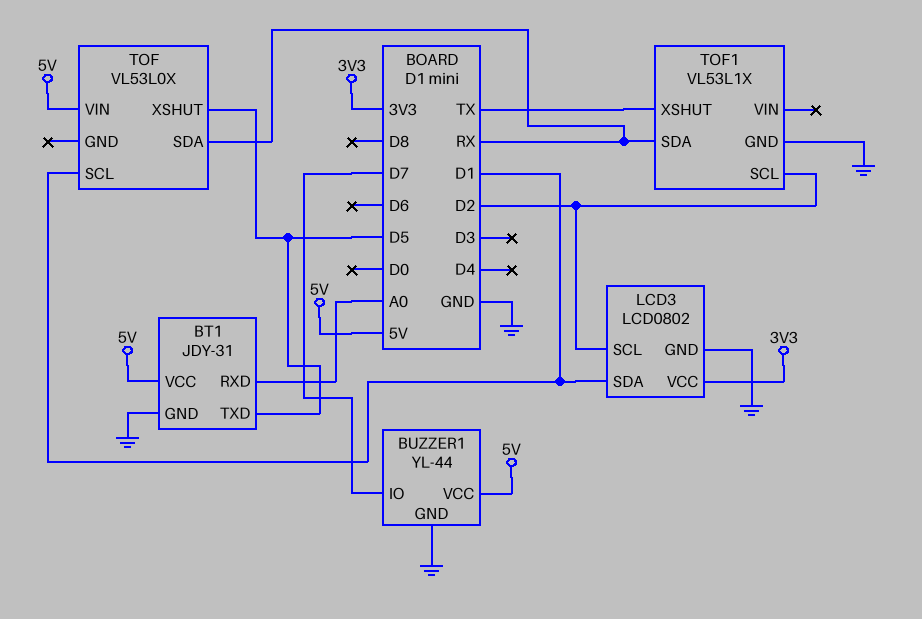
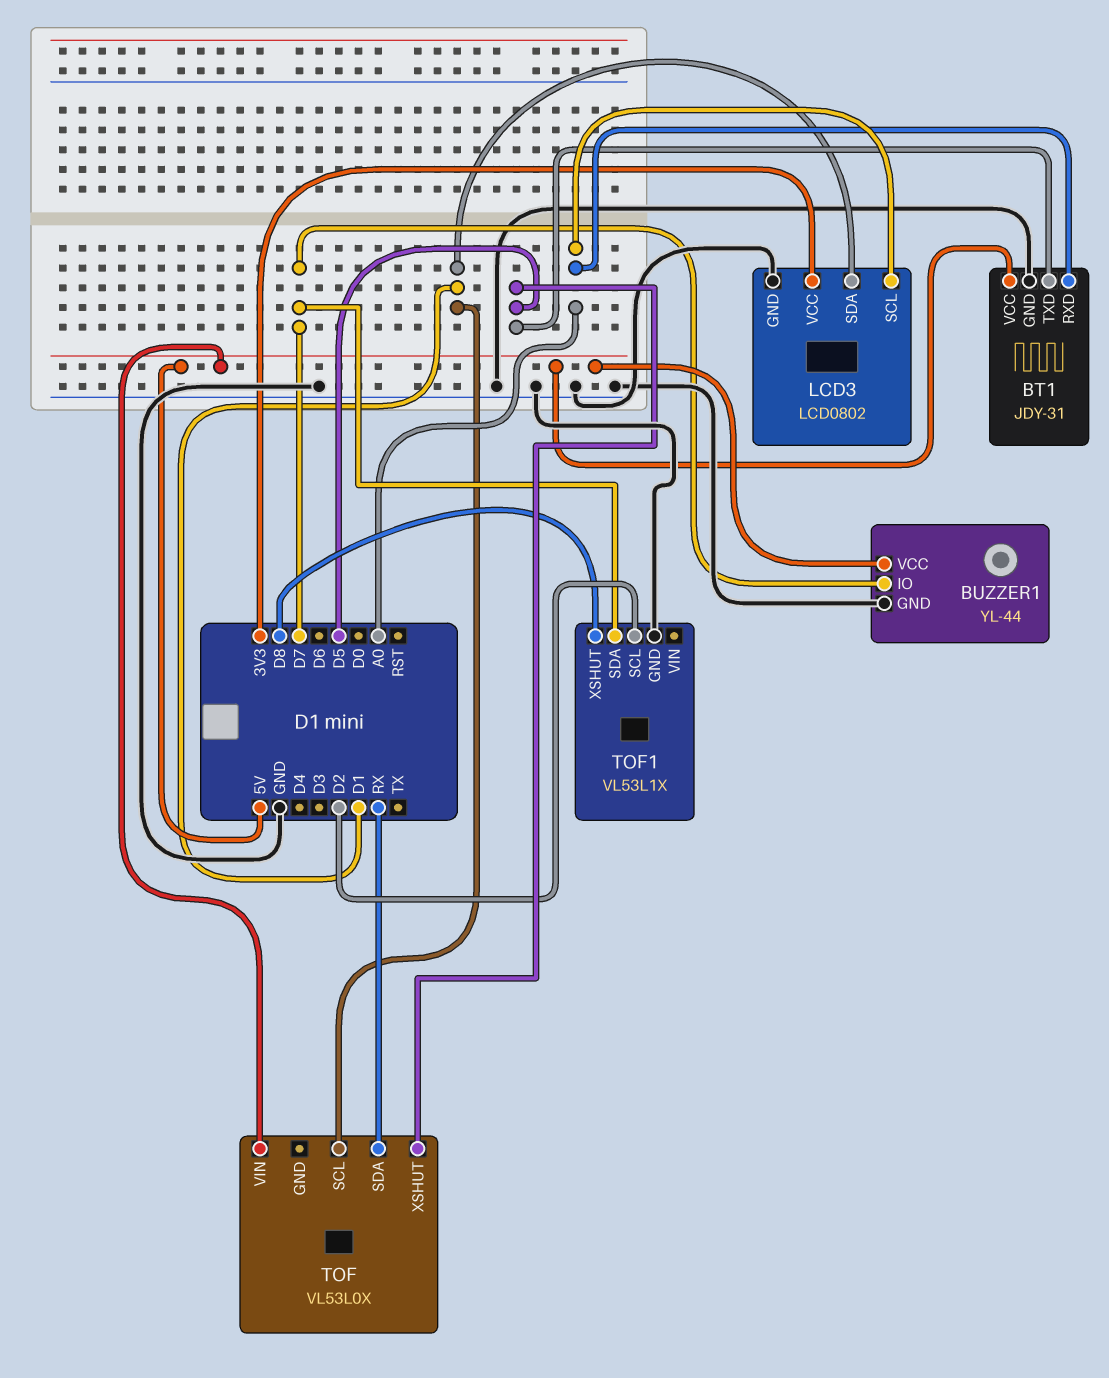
LCD3 pin SCL: D2 -> A0
TOF1 pin SDA: RX -> D7
TOF1 pin XSHUT: TX -> D8

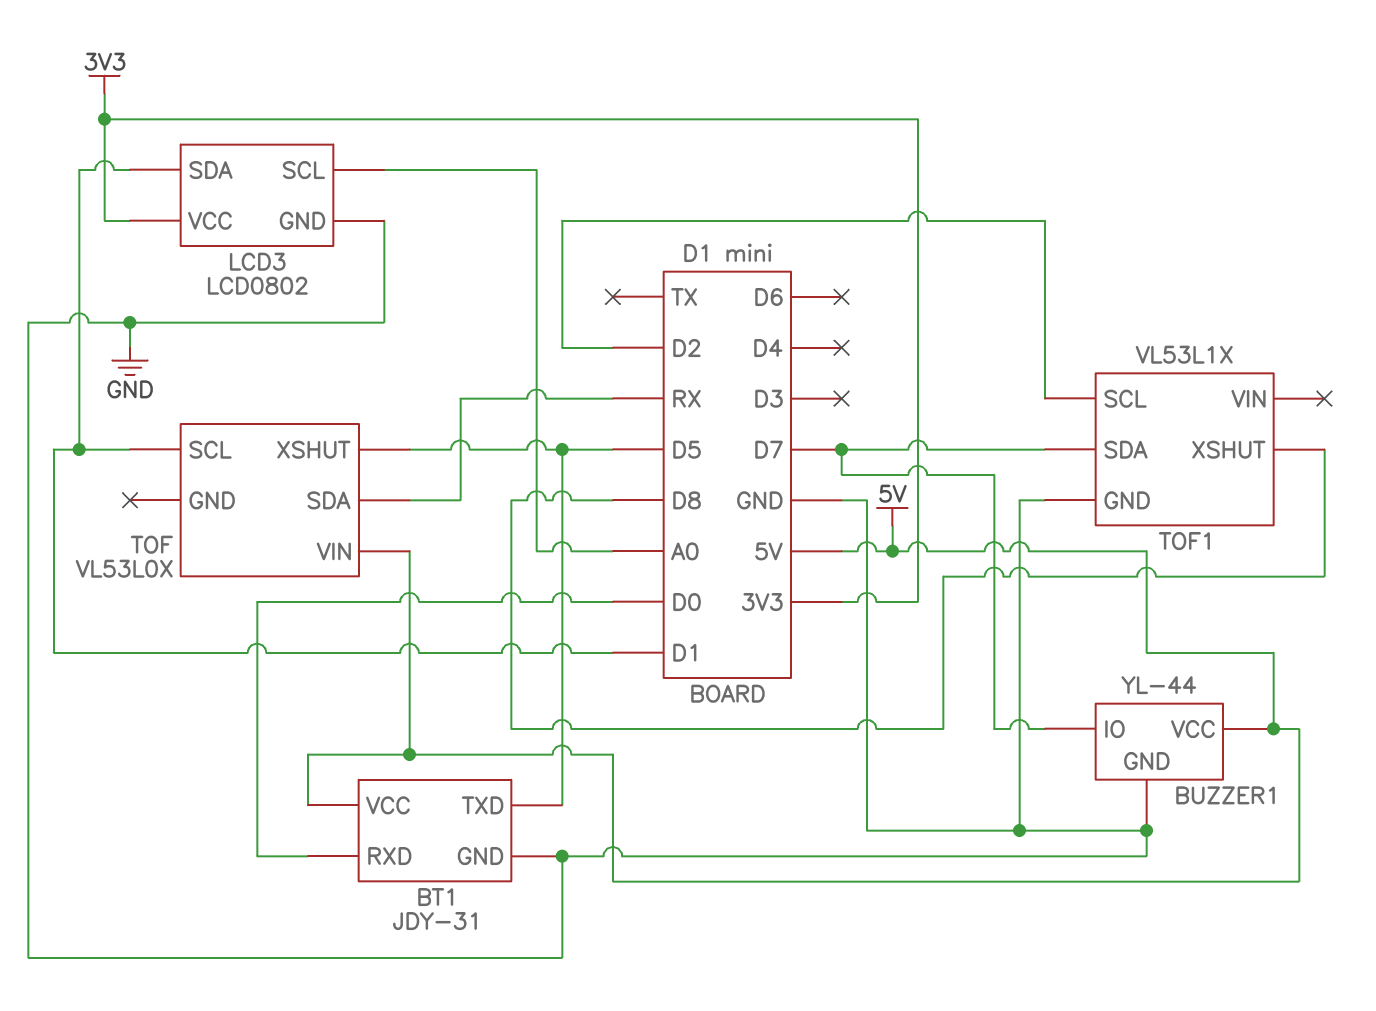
BT1 pin RXD: A0 -> D0

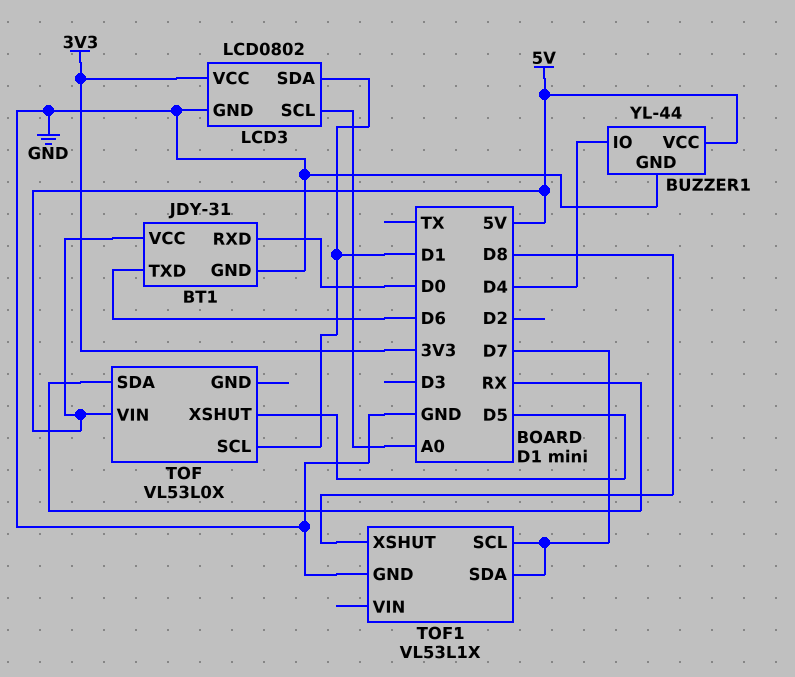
BT1 pin TXD: D5 -> D6
BUZZER1 pin IO: D7 -> D4
TOF1 pin SCL: D2 -> D7

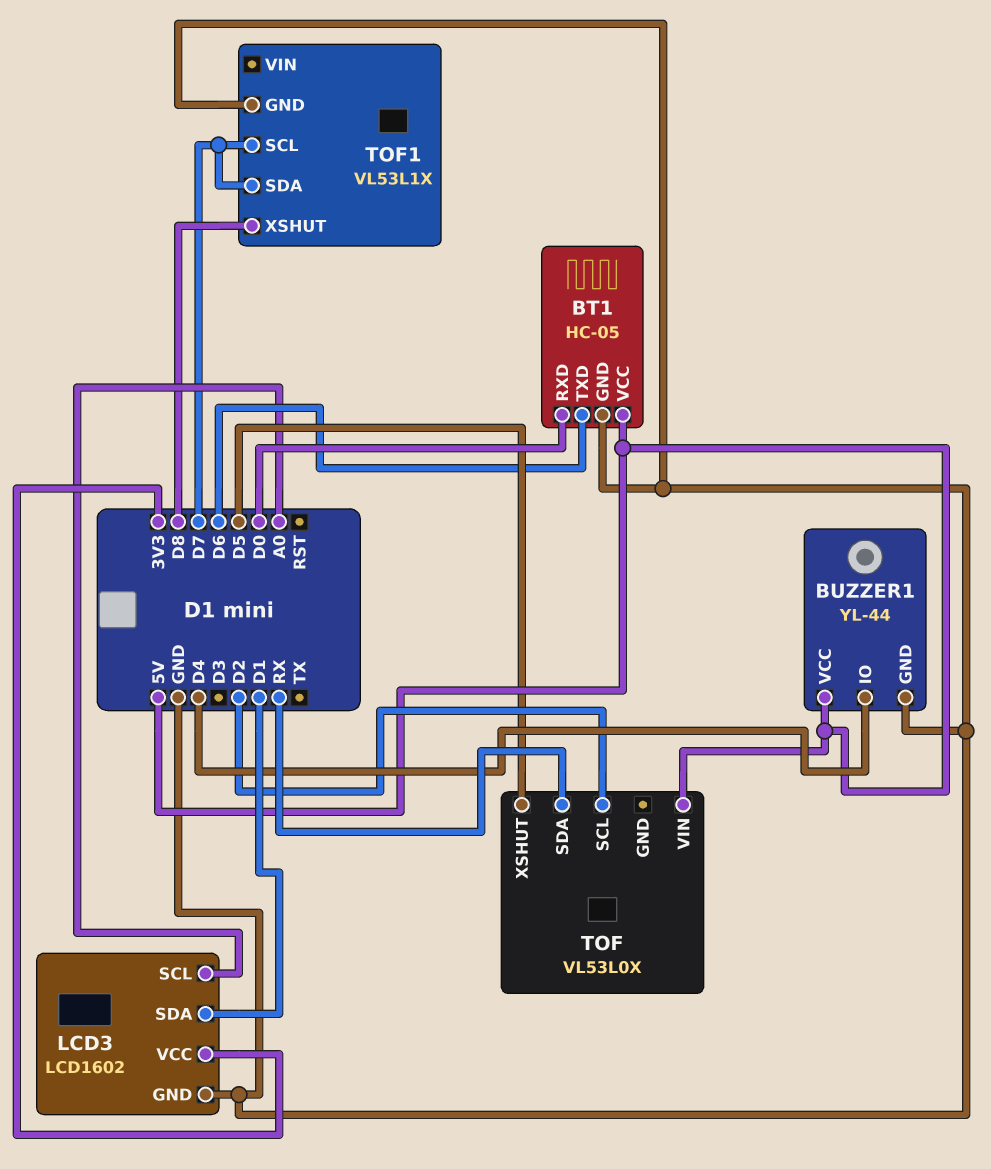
BT1: JDY-31 -> HC-05
LCD3: LCD0802 -> LCD1602
TOF pin SCL: D1 -> D2

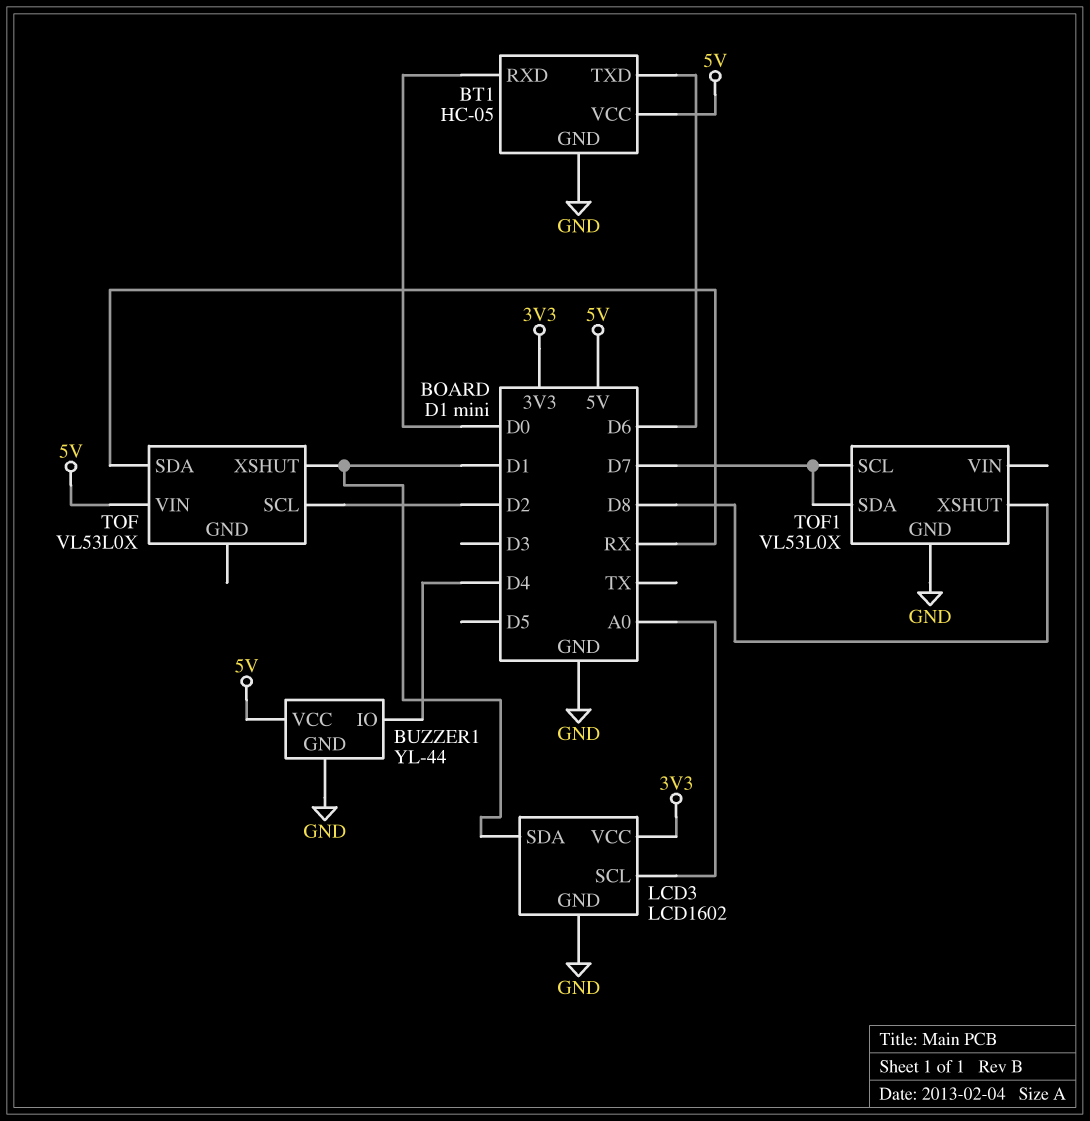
TOF pin XSHUT: D5 -> D1
TOF1: VL53L1X -> VL53L0X

